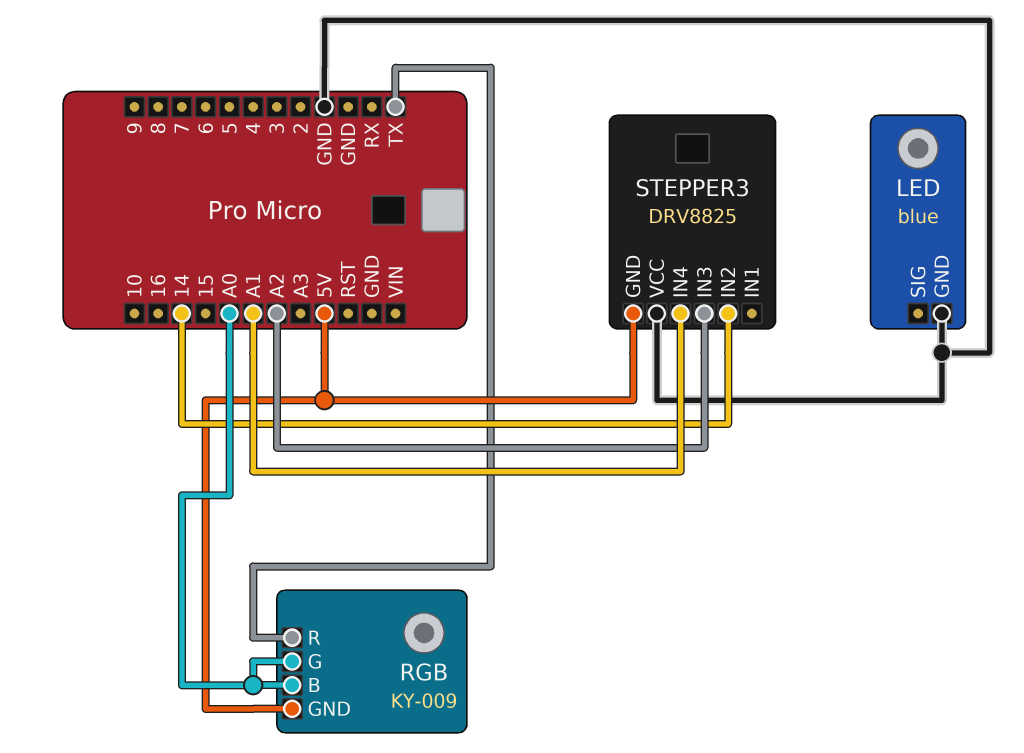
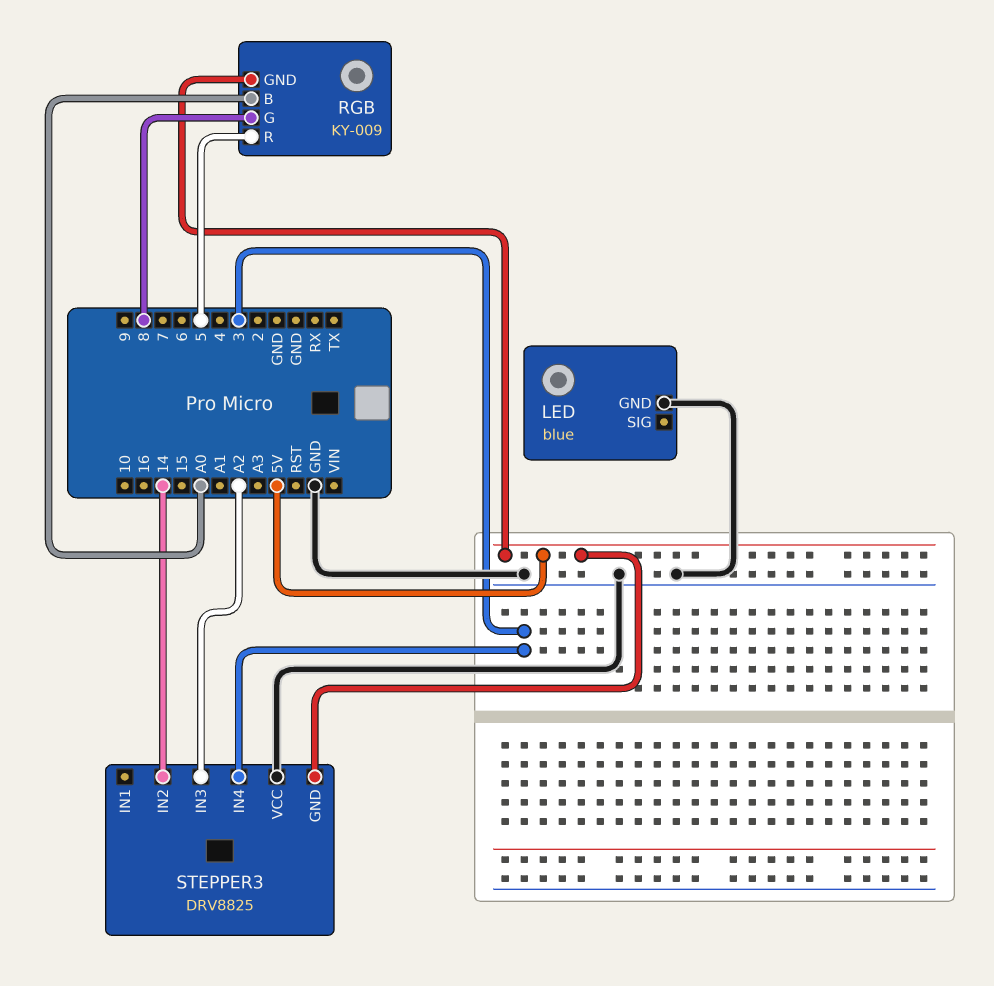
RGB pin G: A0 -> 8
RGB pin R: TX -> 5
STEPPER3 pin IN4: A1 -> 3

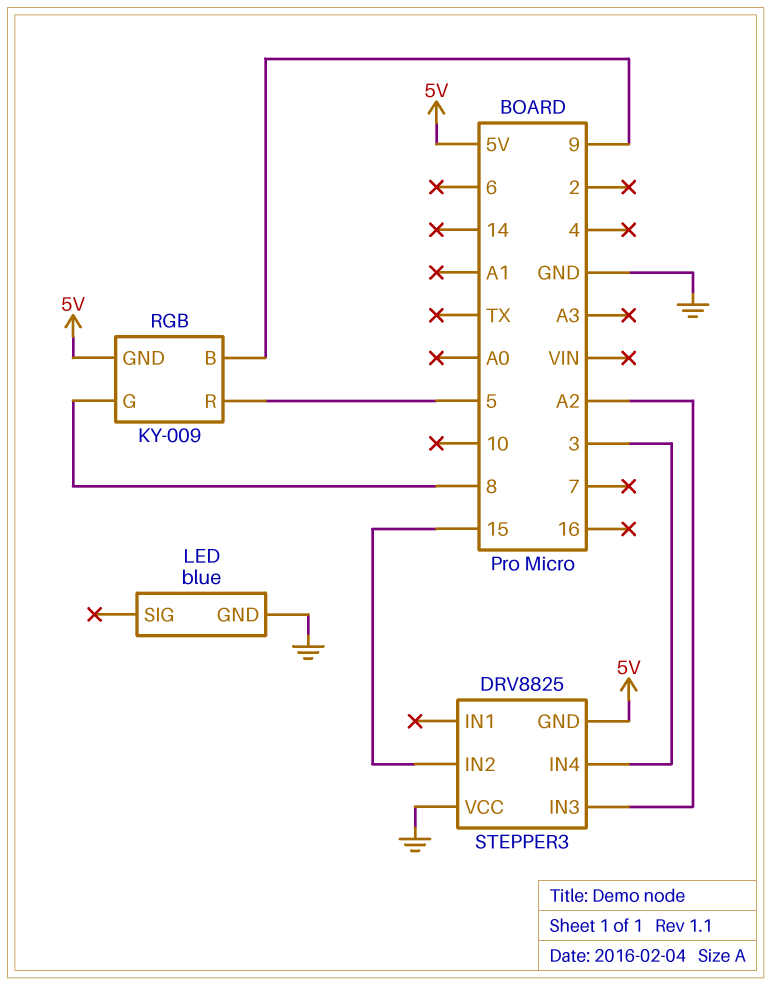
RGB pin B: A0 -> 9
STEPPER3 pin IN2: 14 -> 15

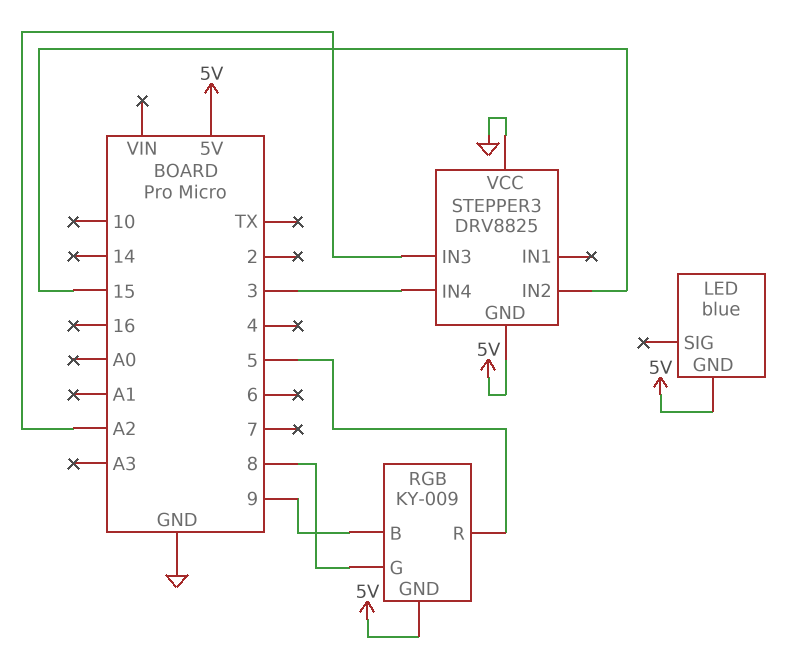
LED pin GND: GND -> 5V

